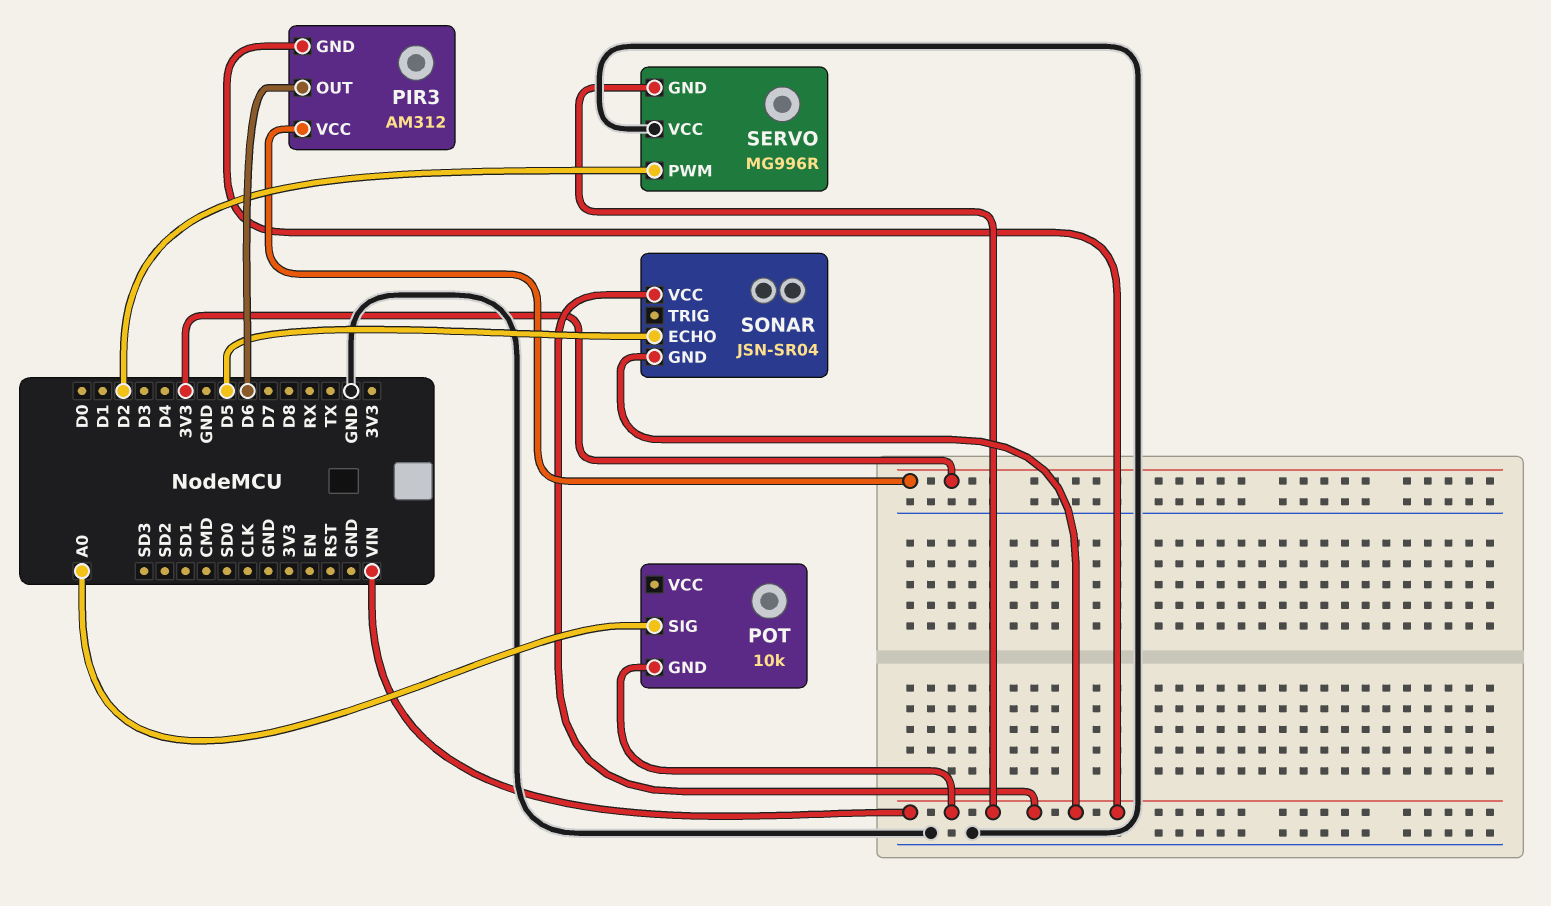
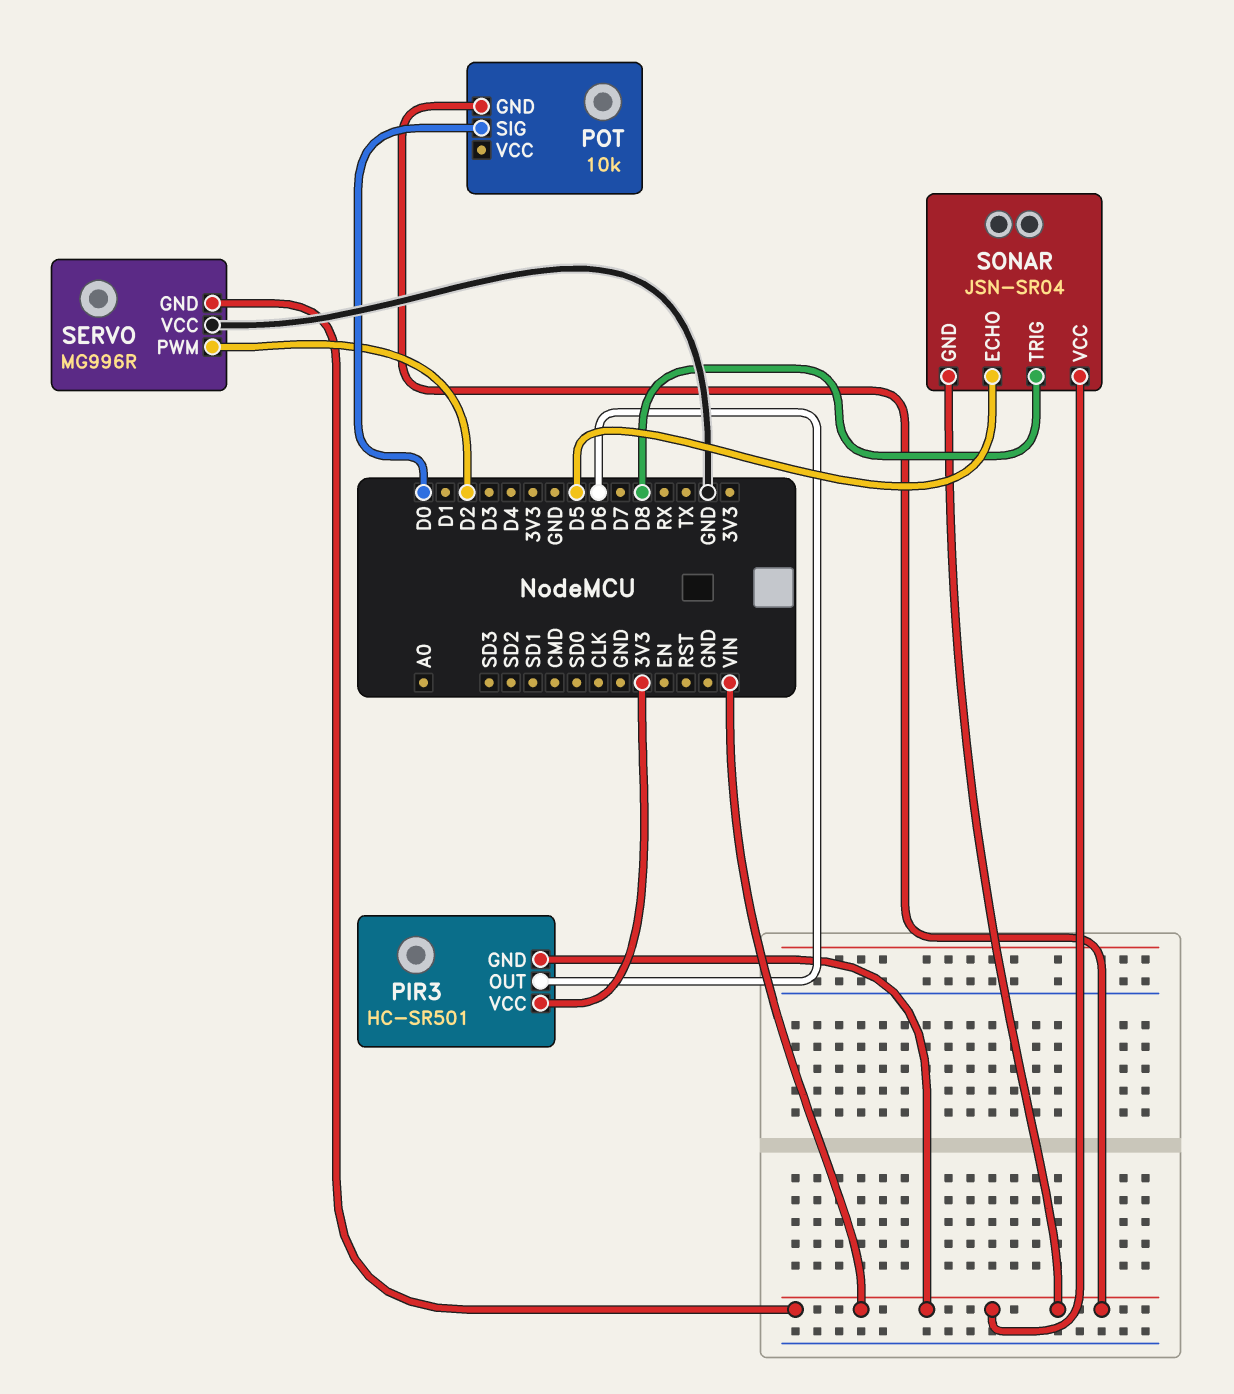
PIR3: AM312 -> HC-SR501
POT pin SIG: A0 -> D0
SONAR pin TRIG: none -> D8

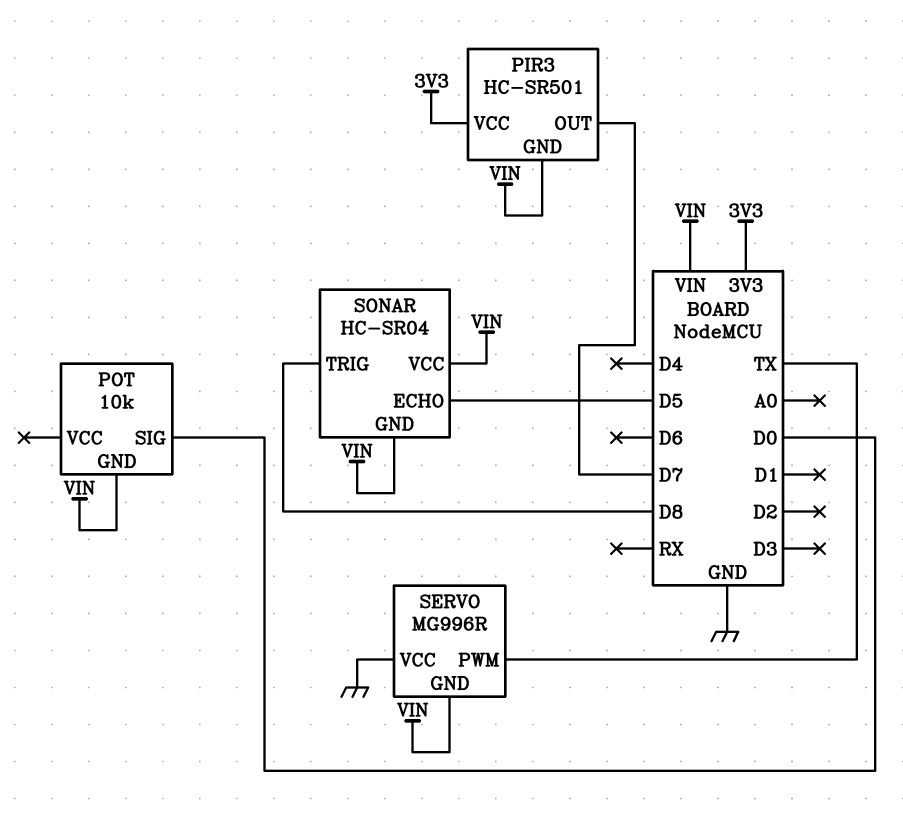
PIR3 pin OUT: D6 -> D7
SERVO pin PWM: D2 -> TX
SONAR: JSN-SR04 -> HC-SR04

